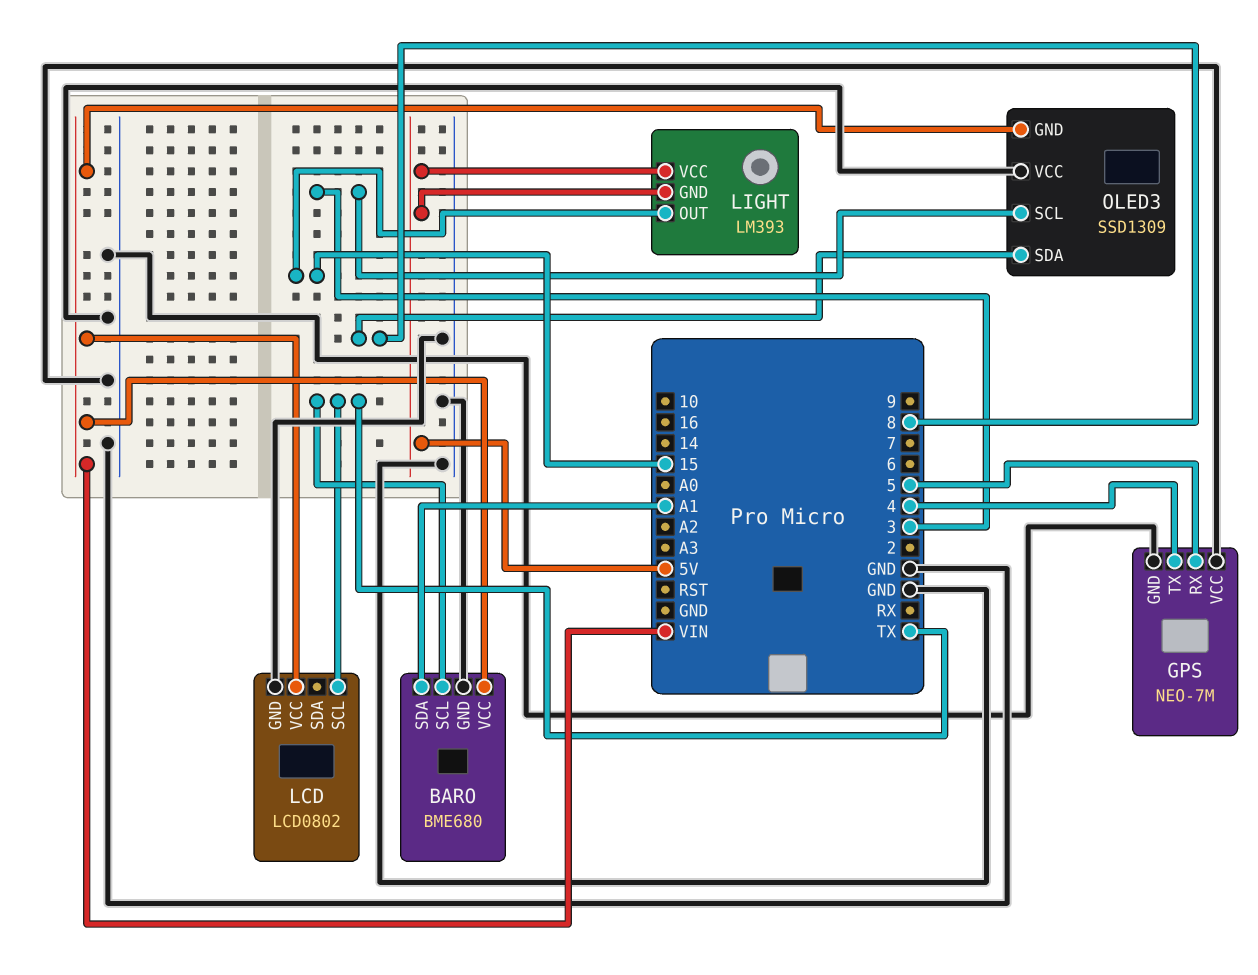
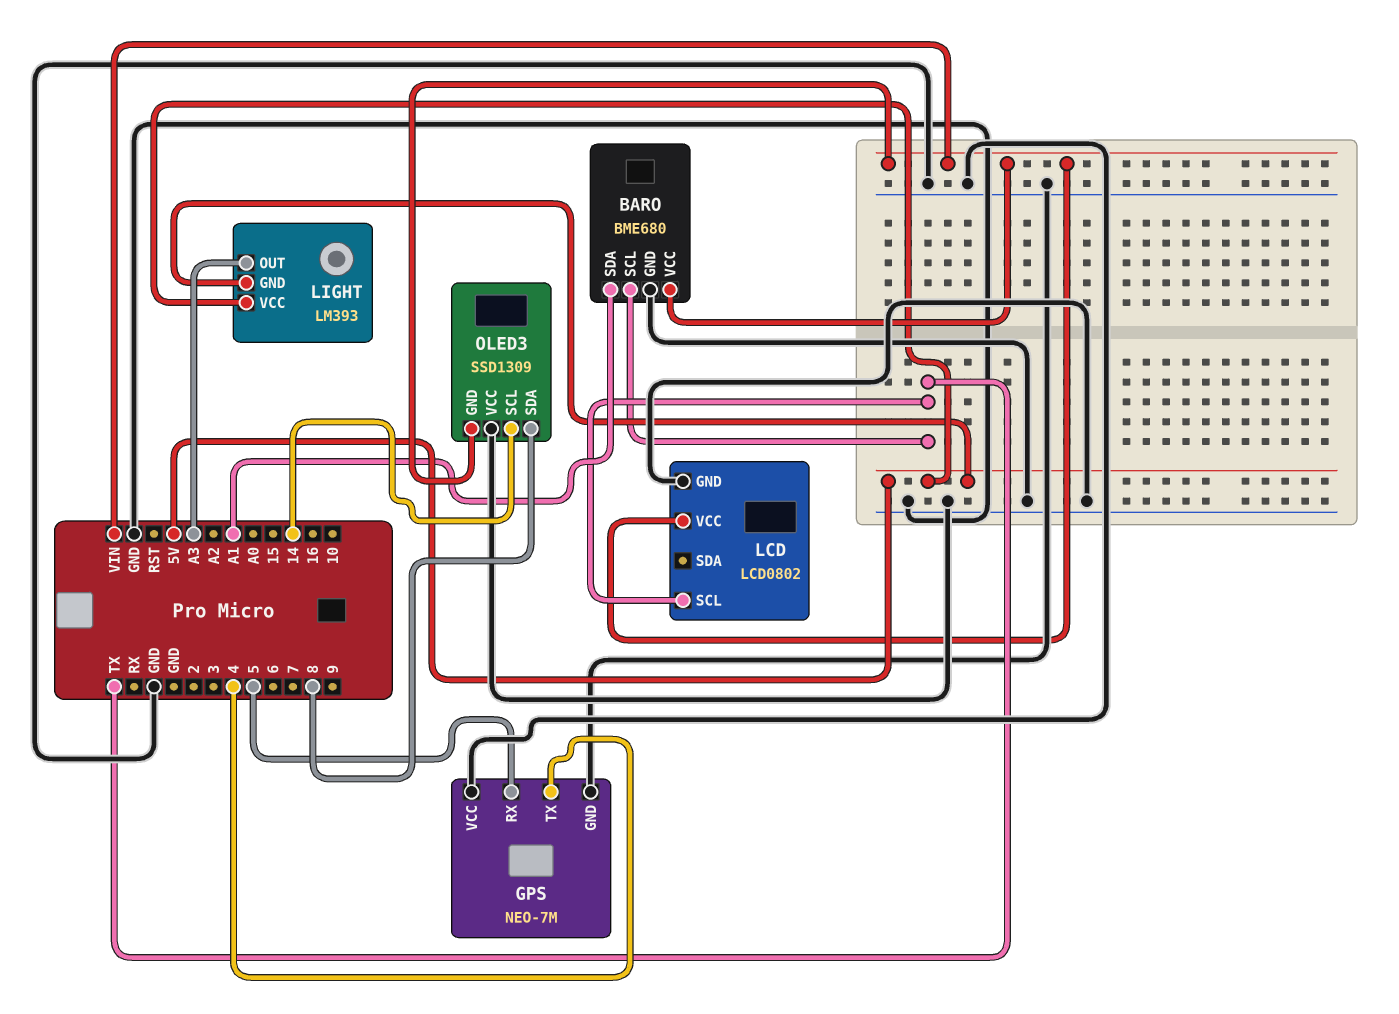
LIGHT pin OUT: 15 -> A3
OLED3 pin SCL: 3 -> 14

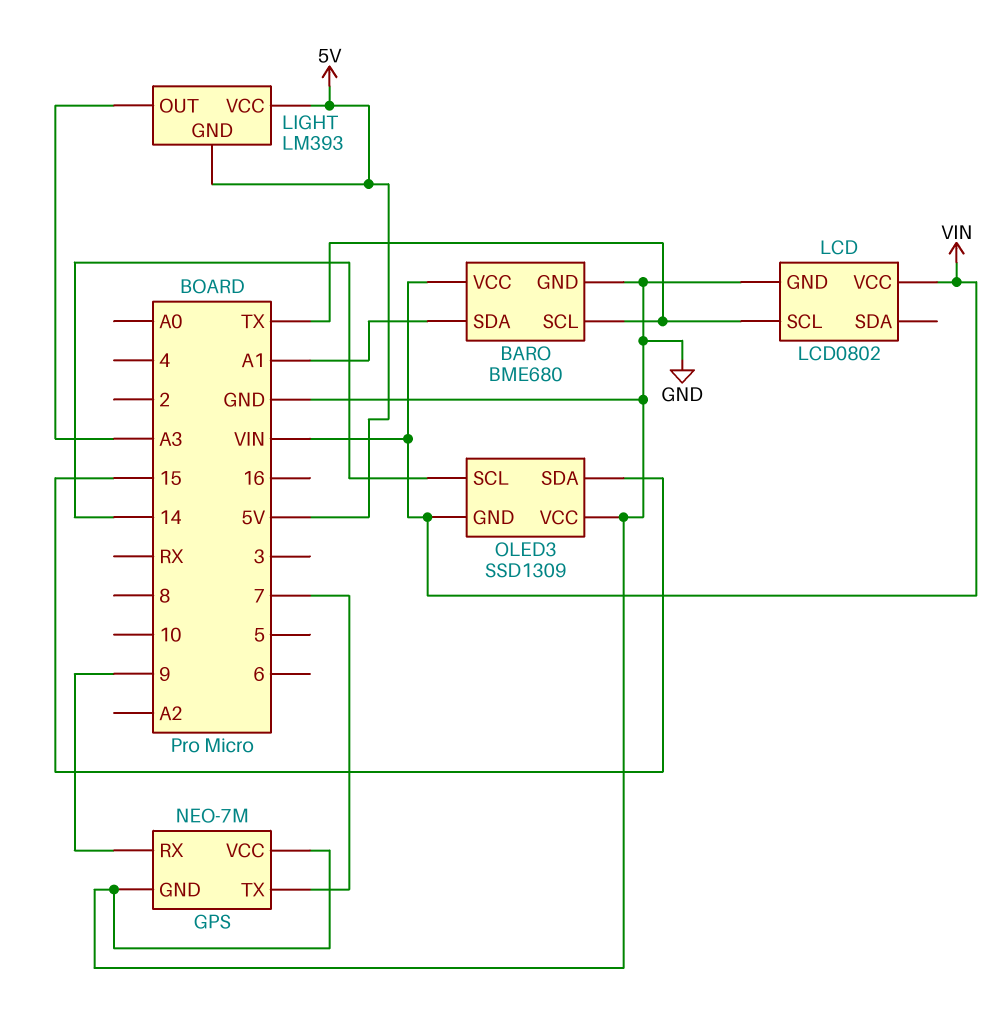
GPS pin RX: 5 -> 9
GPS pin TX: 4 -> 7
OLED3 pin SDA: 8 -> 15

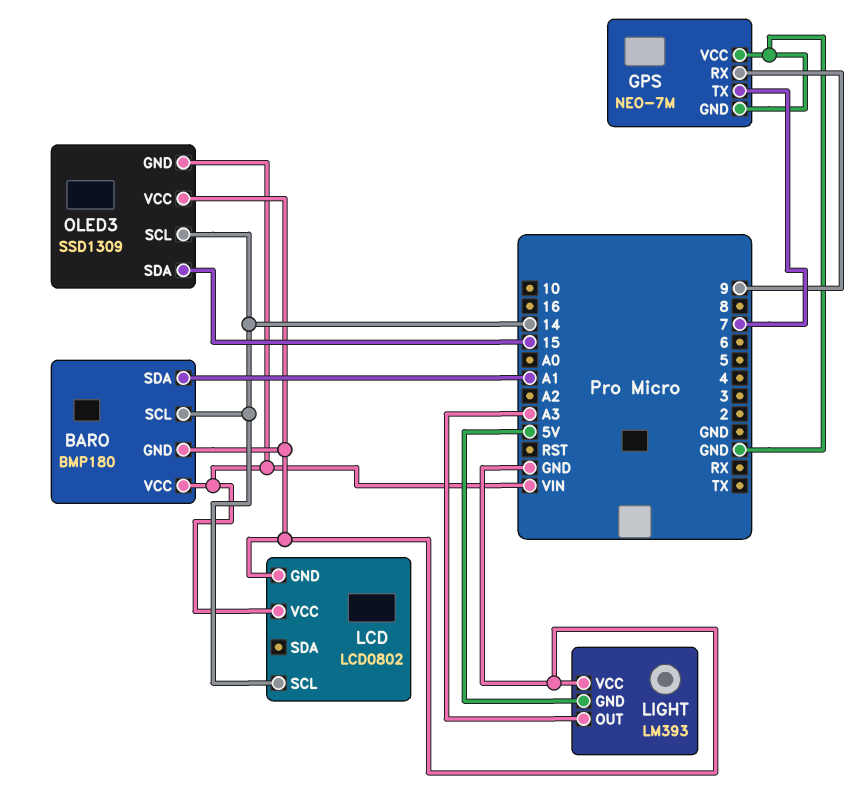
BARO: BME680 -> BMP180
BARO pin SCL: TX -> 14
LCD pin SCL: TX -> 14
LIGHT pin VCC: 5V -> GND

